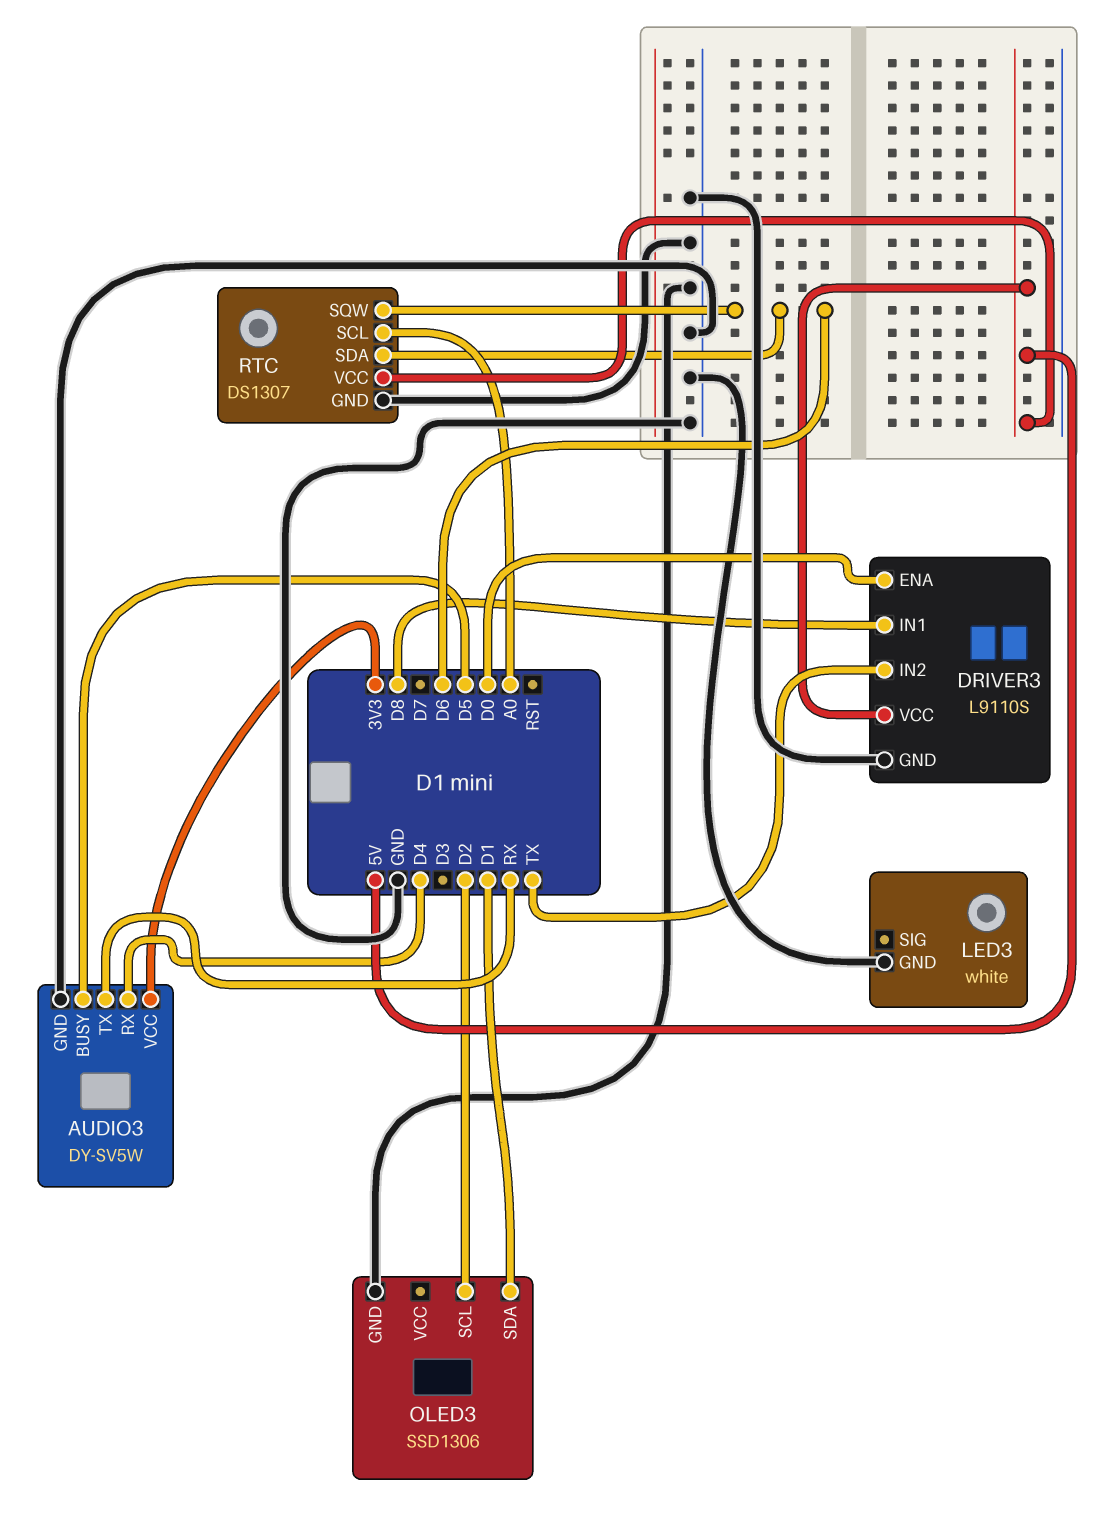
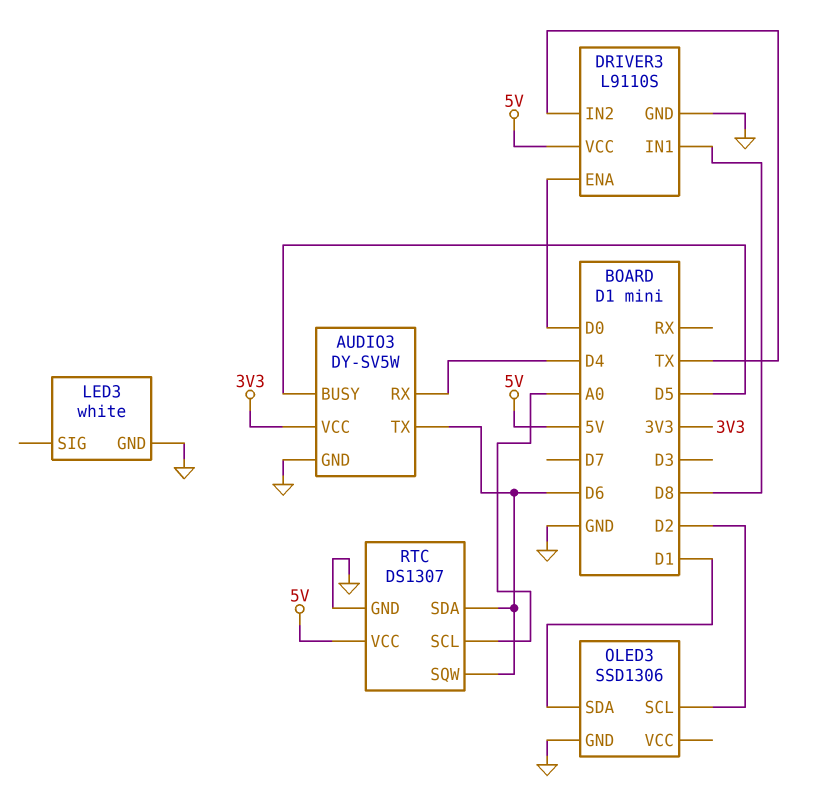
AUDIO3 pin TX: RX -> D6

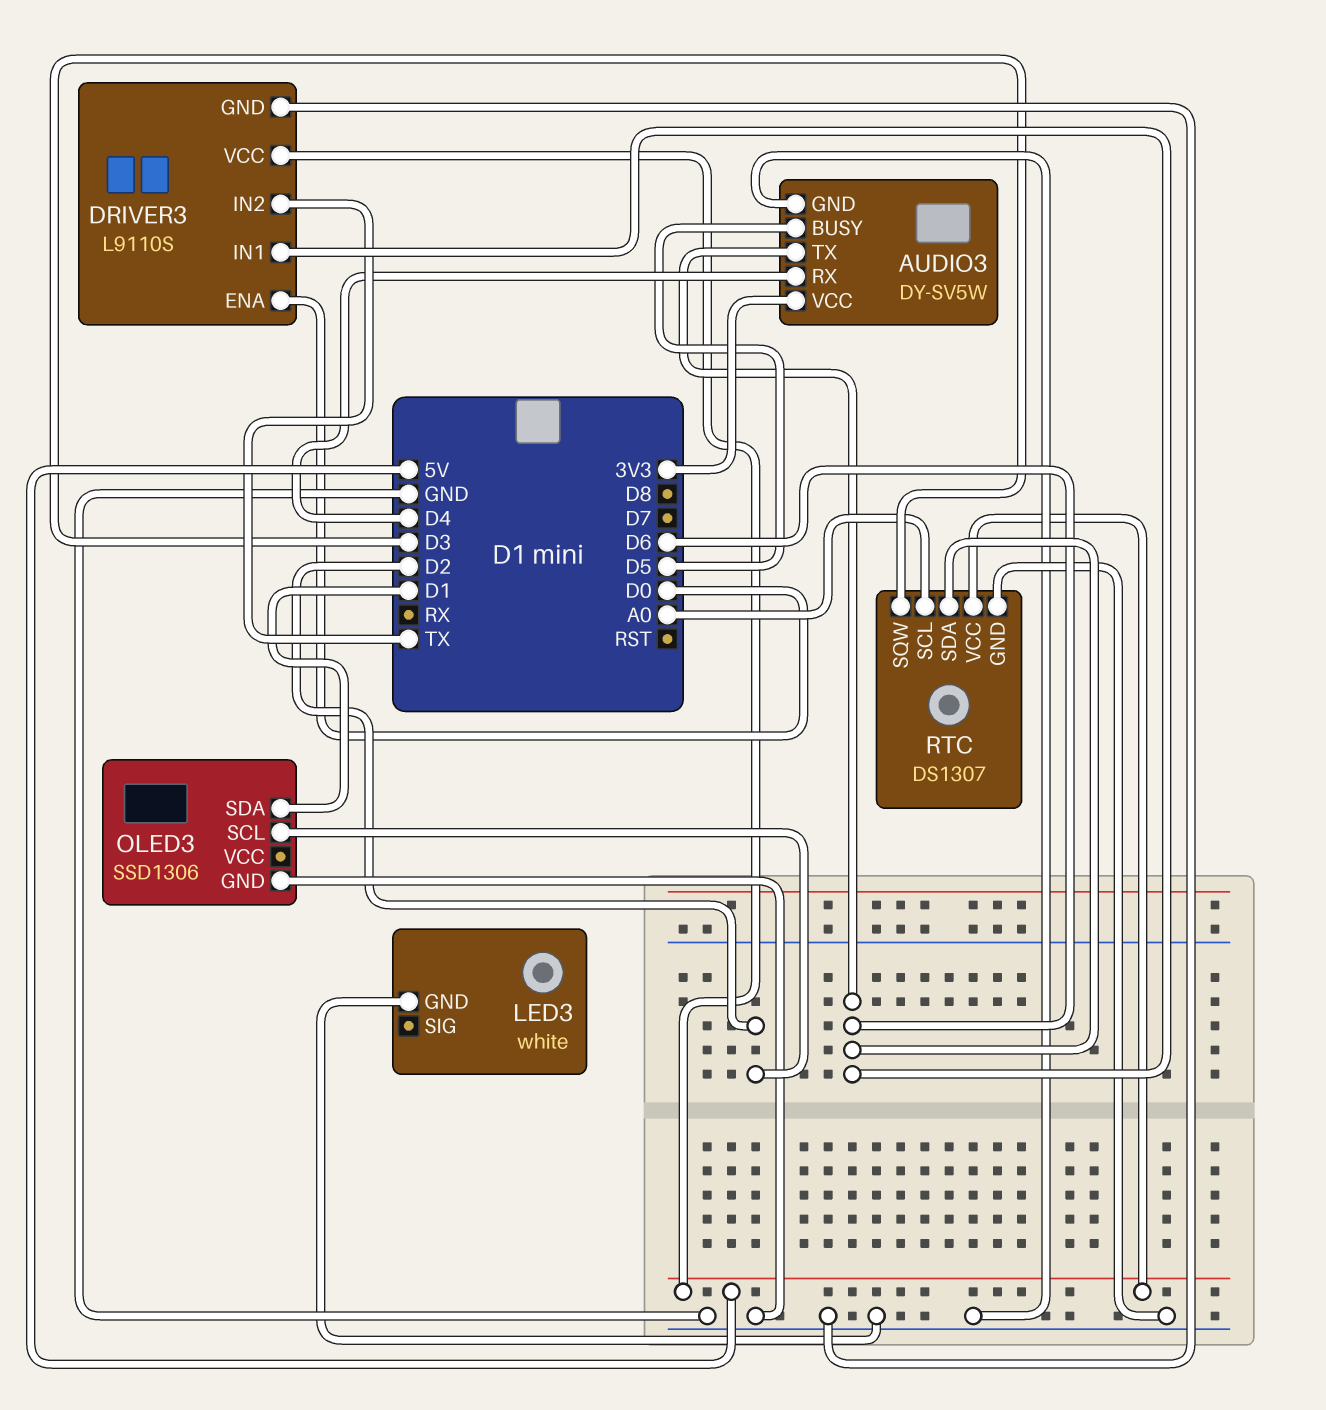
DRIVER3 pin IN1: D8 -> D6
RTC pin SQW: D6 -> D3

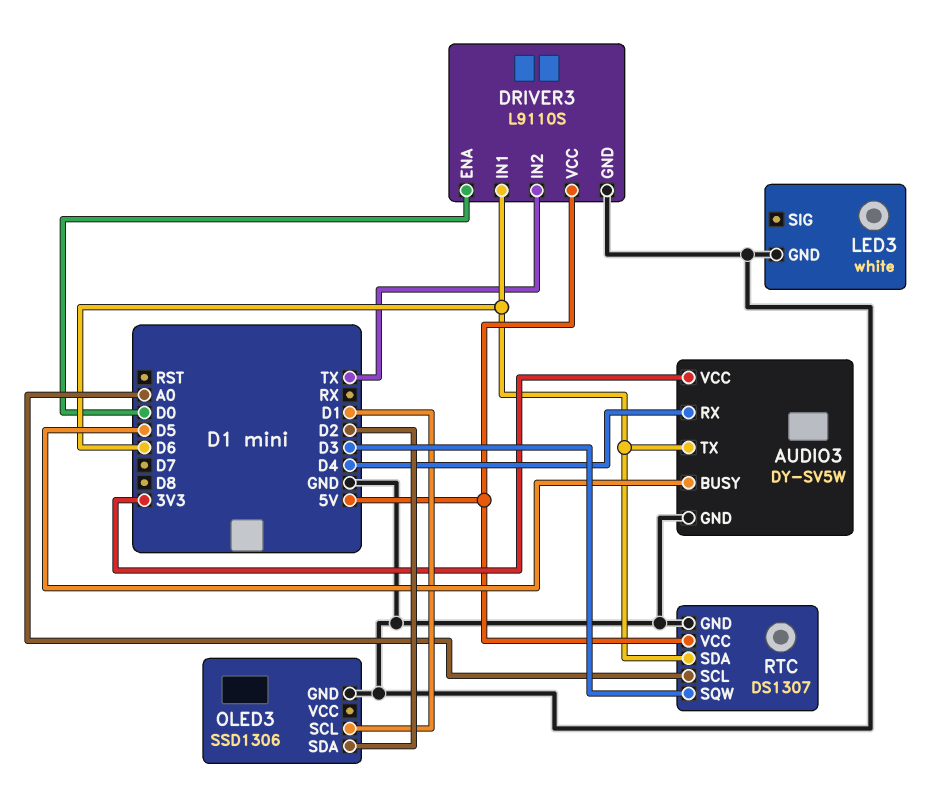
OLED3 pin SCL: D2 -> D1
OLED3 pin SDA: D1 -> D2

